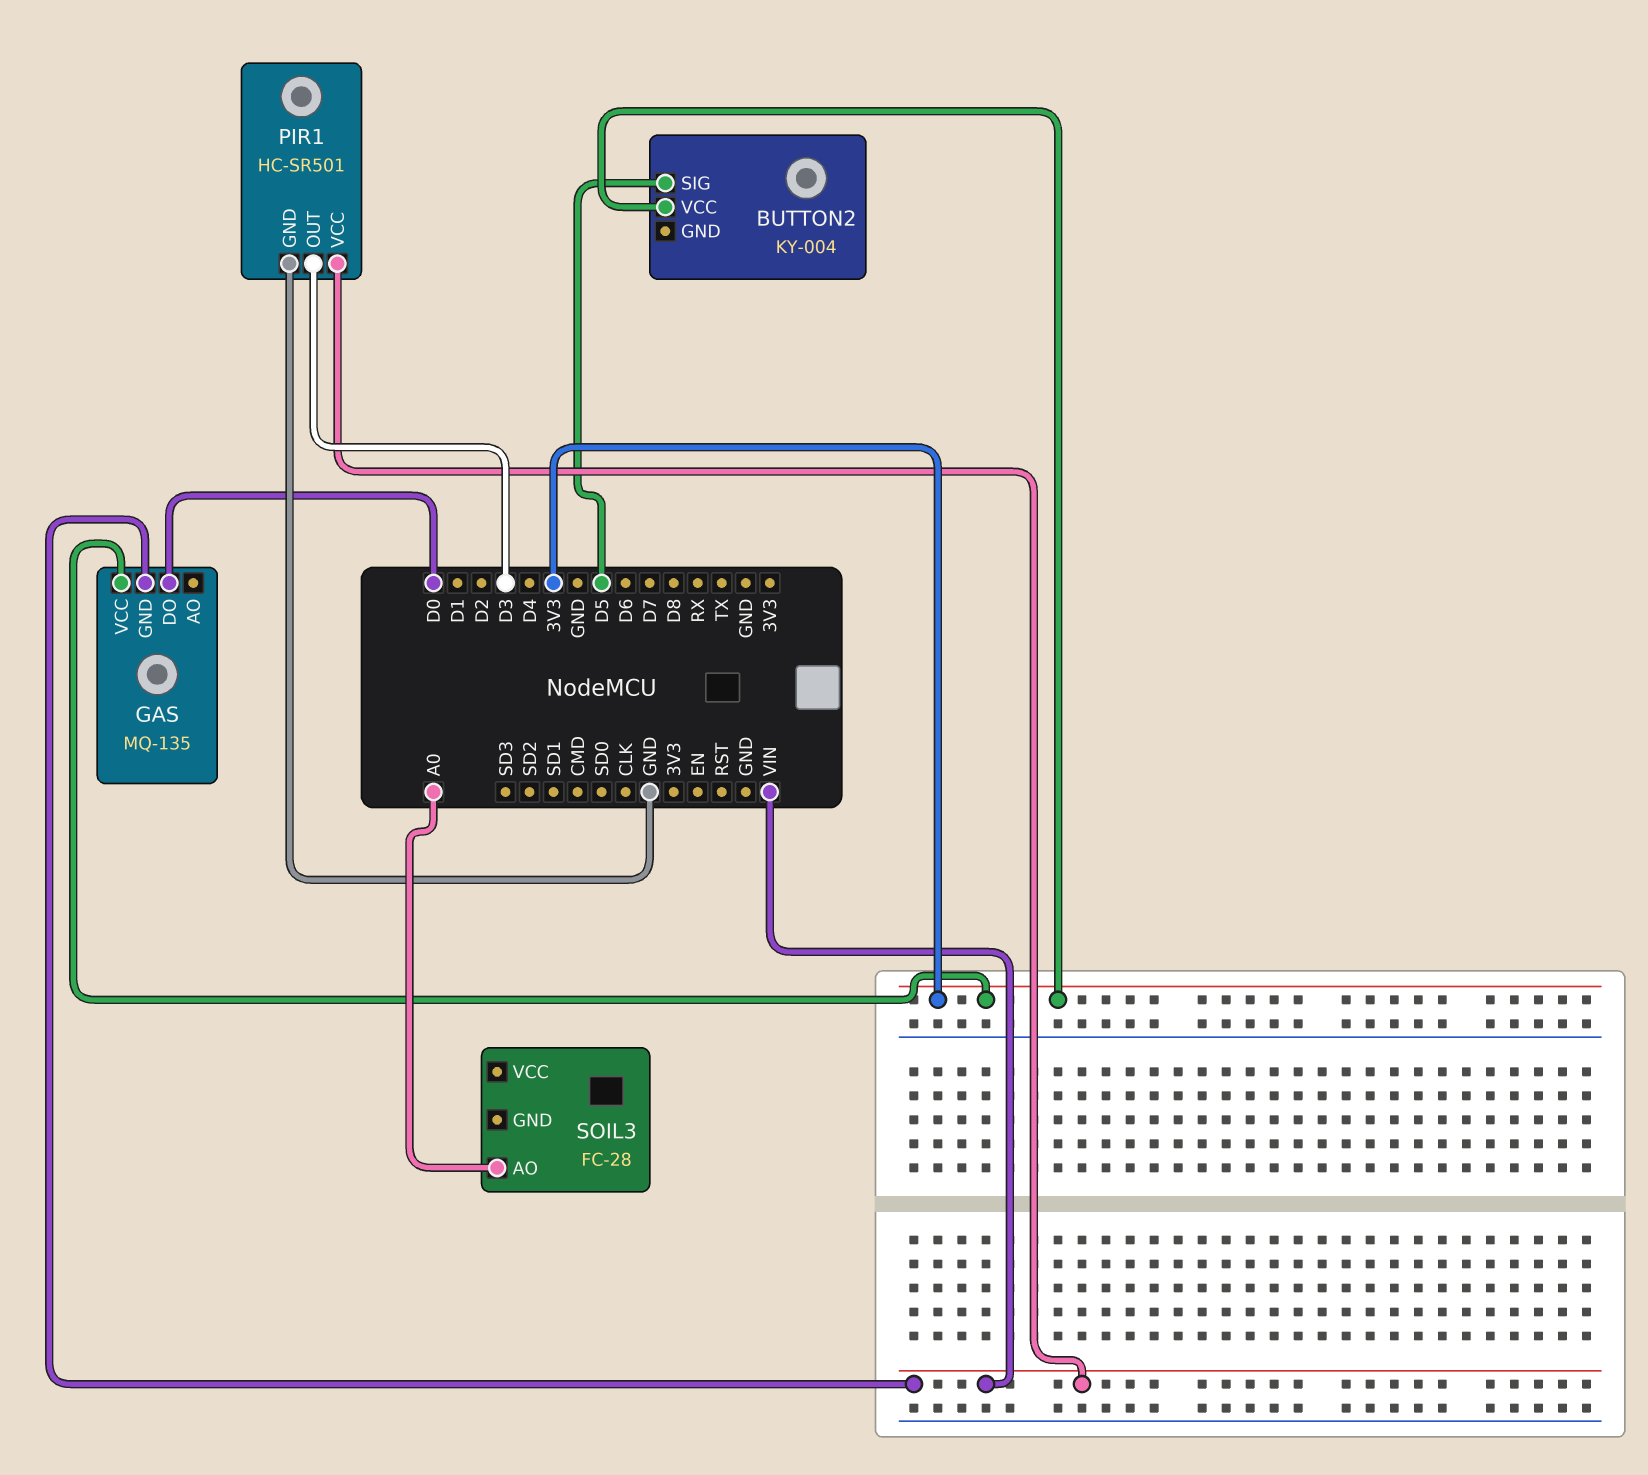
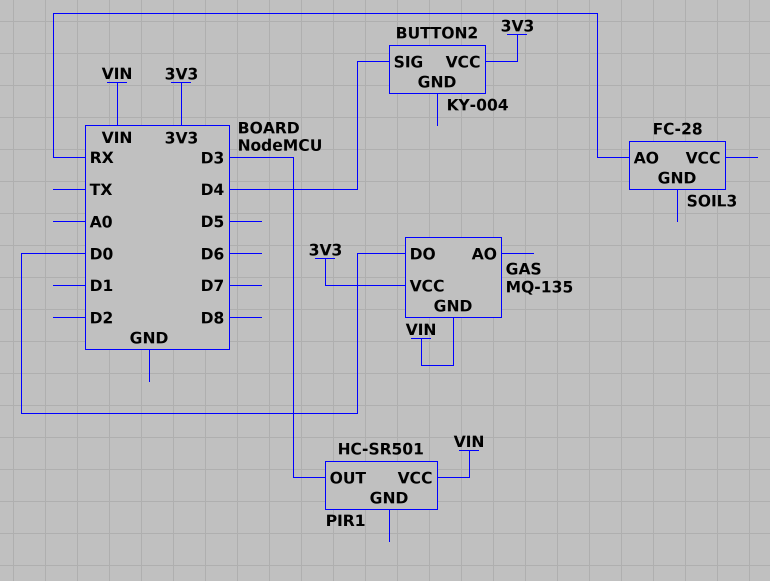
BUTTON2 pin SIG: D5 -> D4
PIR1 pin GND: GND -> none
SOIL3 pin AO: A0 -> RX

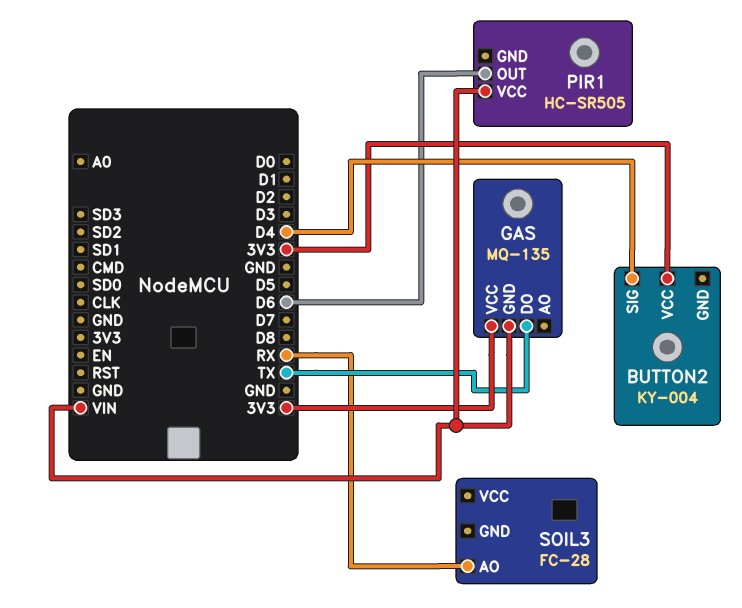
GAS pin DO: D0 -> TX
PIR1: HC-SR501 -> HC-SR505
PIR1 pin OUT: D3 -> D6

